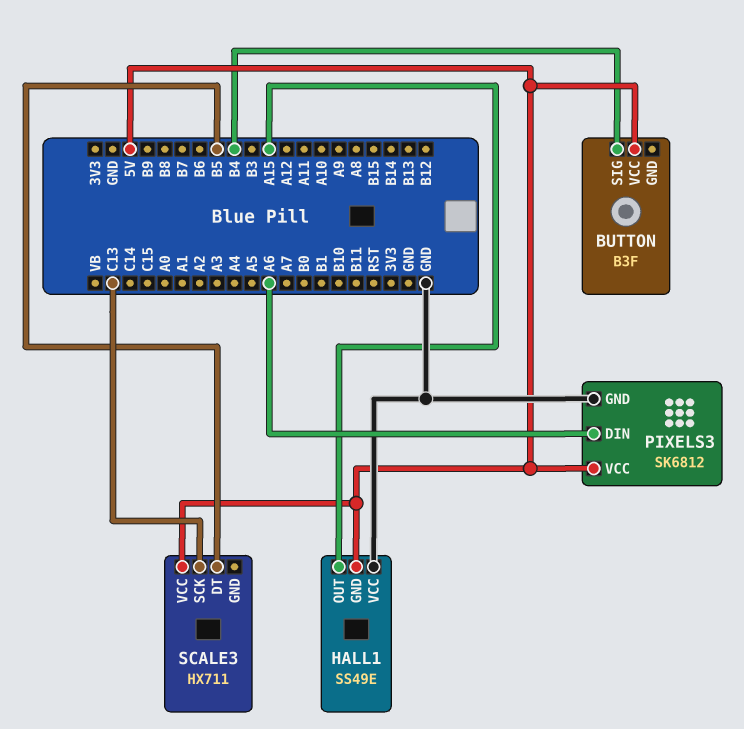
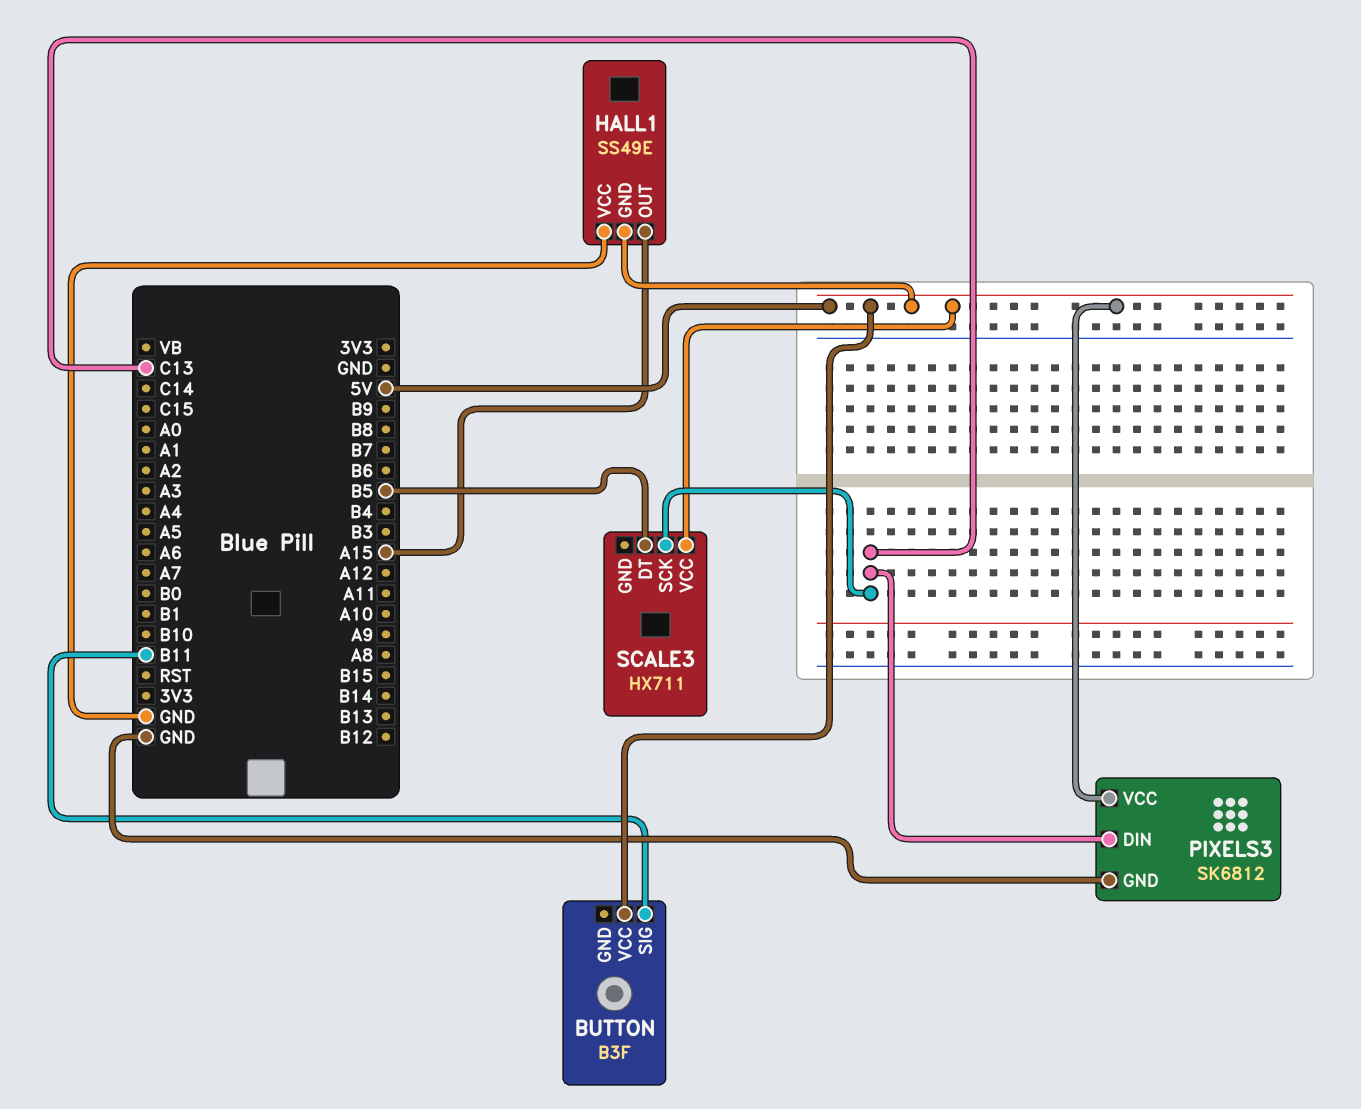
BUTTON pin SIG: B4 -> B11
PIXELS3 pin DIN: A6 -> C13

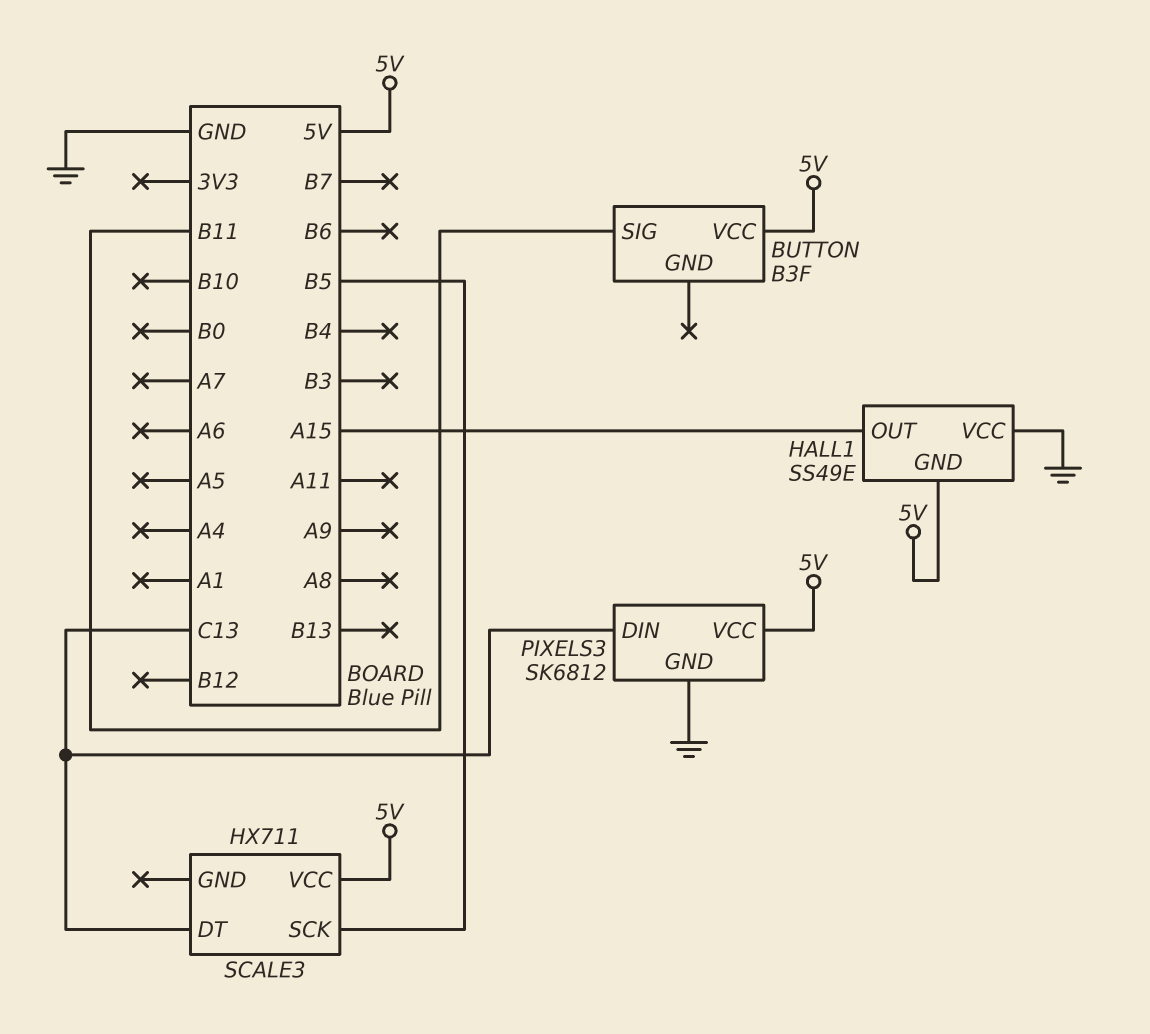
SCALE3 pin DT: B5 -> C13
SCALE3 pin SCK: C13 -> B5

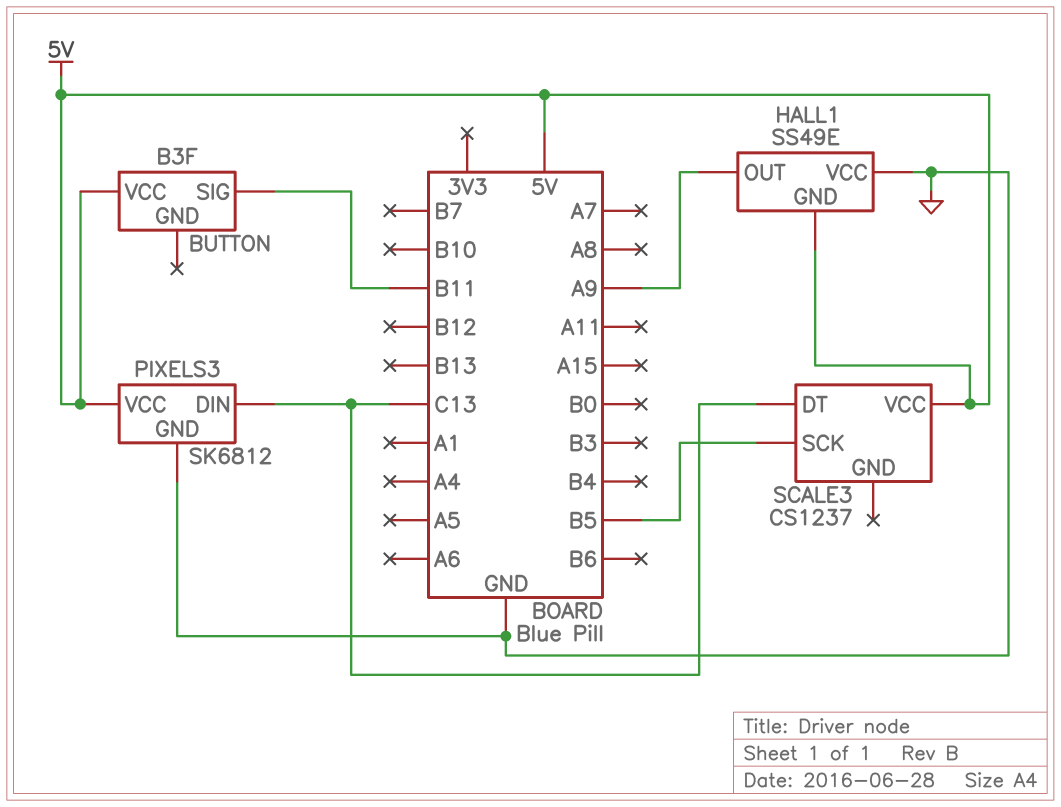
HALL1 pin OUT: A15 -> A9
SCALE3: HX711 -> CS1237

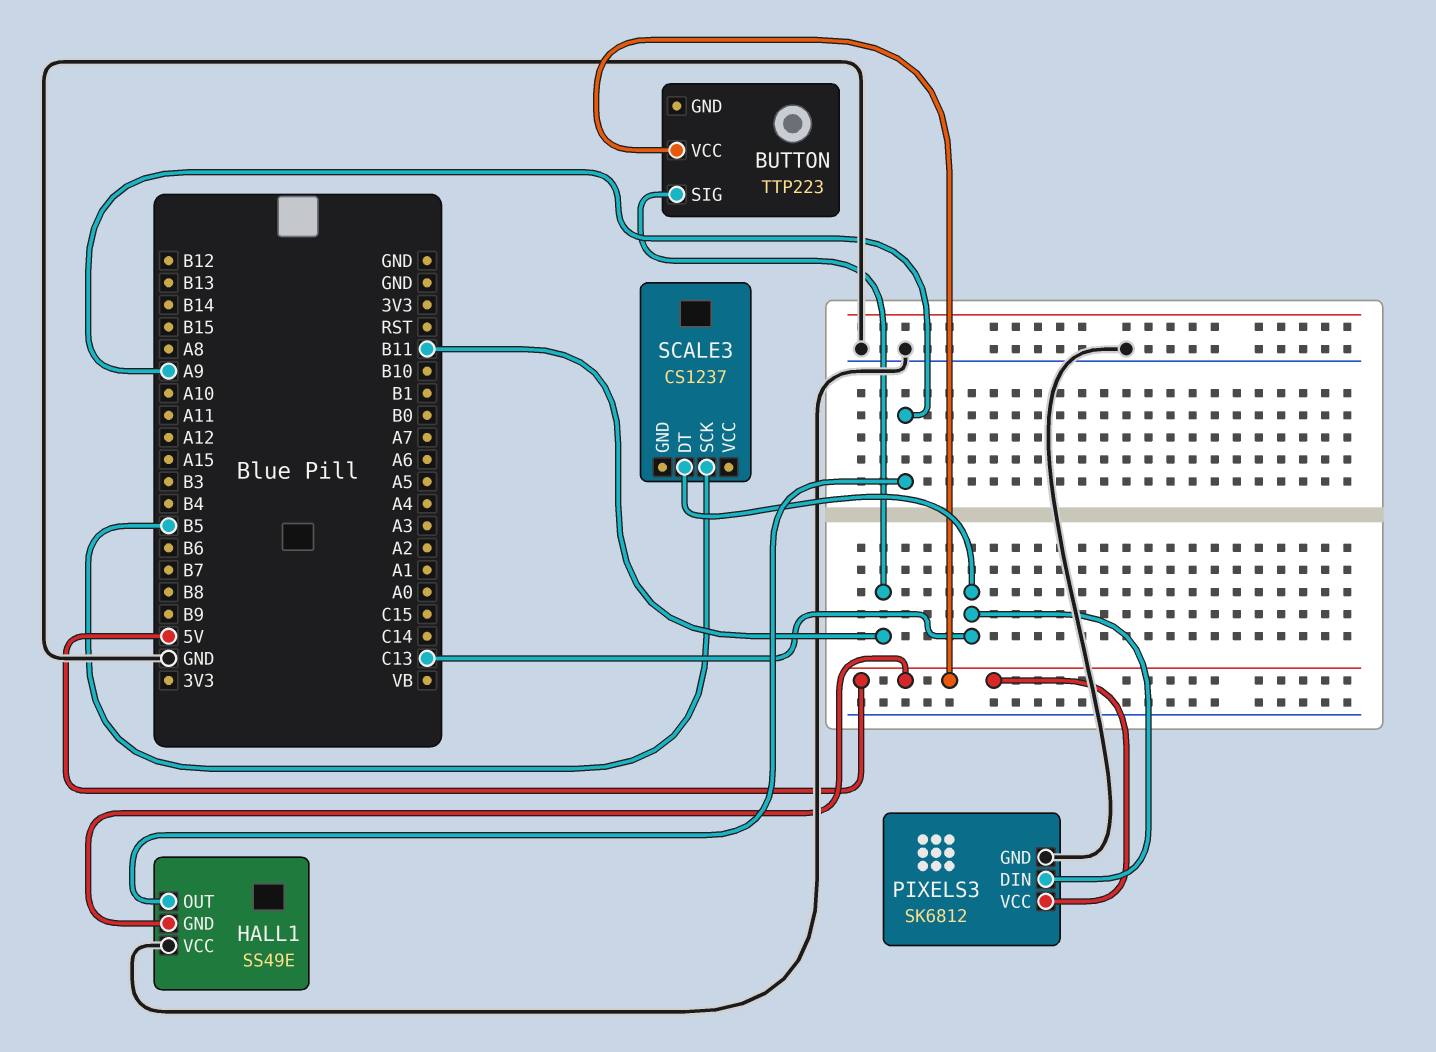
BUTTON: B3F -> TTP223
SCALE3 pin VCC: 5V -> none

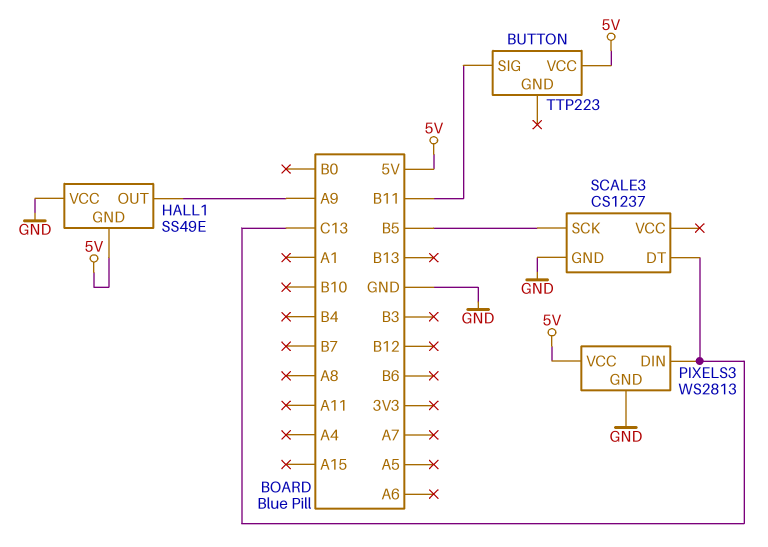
PIXELS3: SK6812 -> WS2813
SCALE3 pin GND: none -> GND

